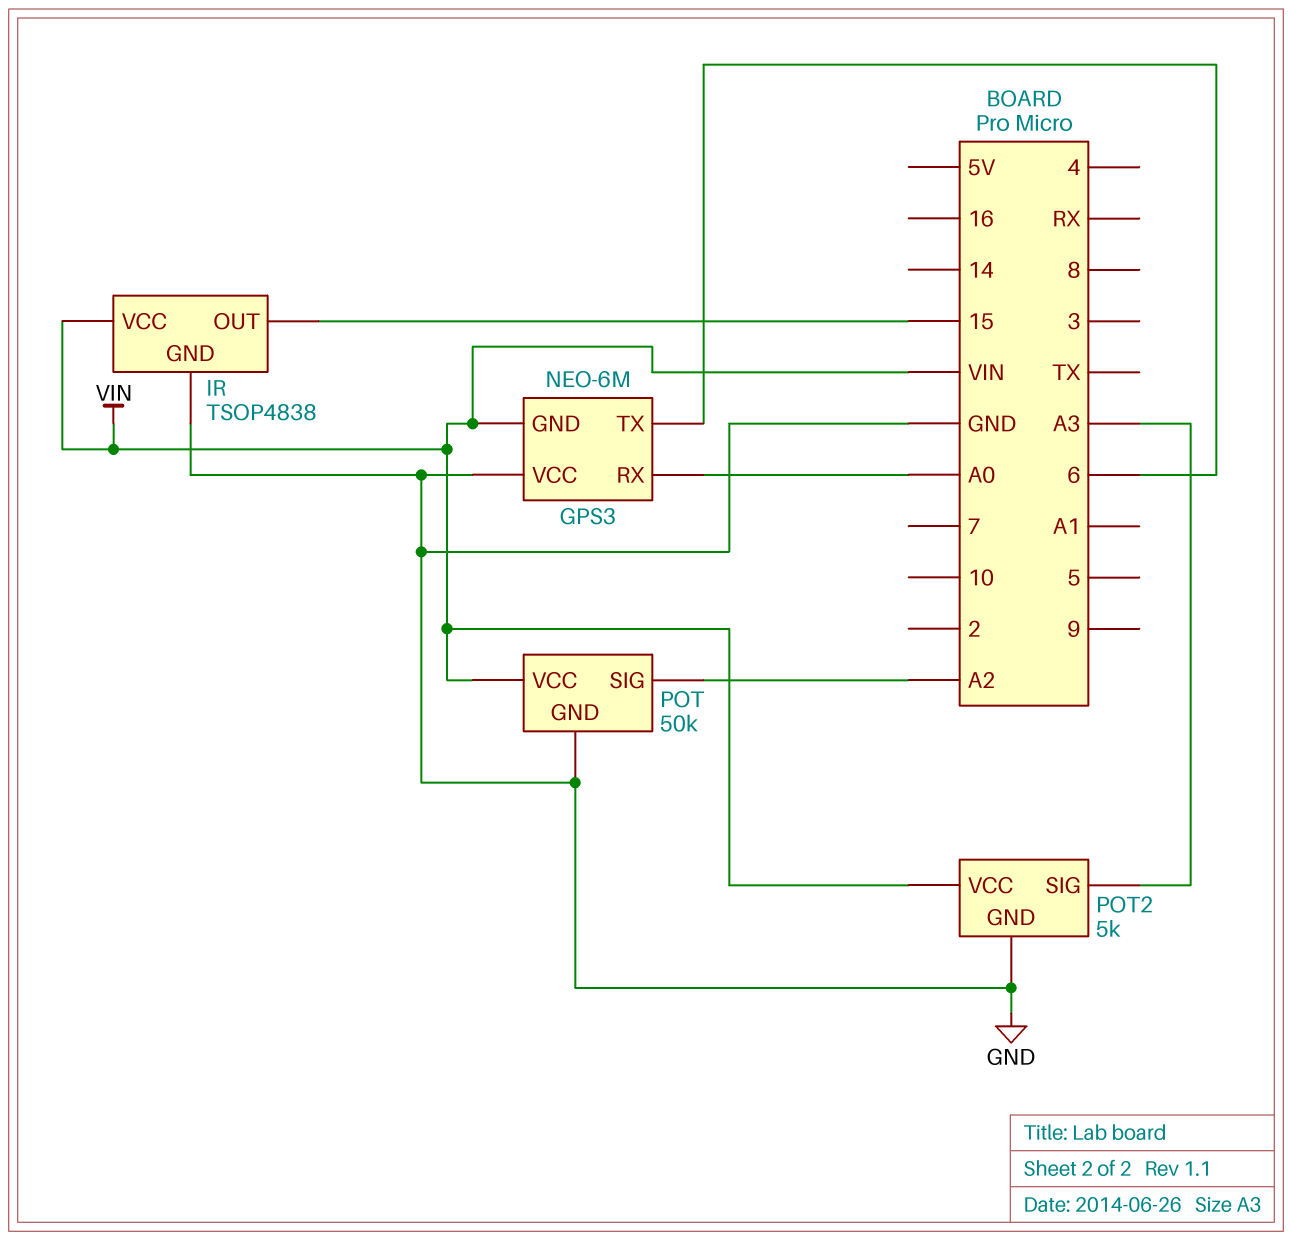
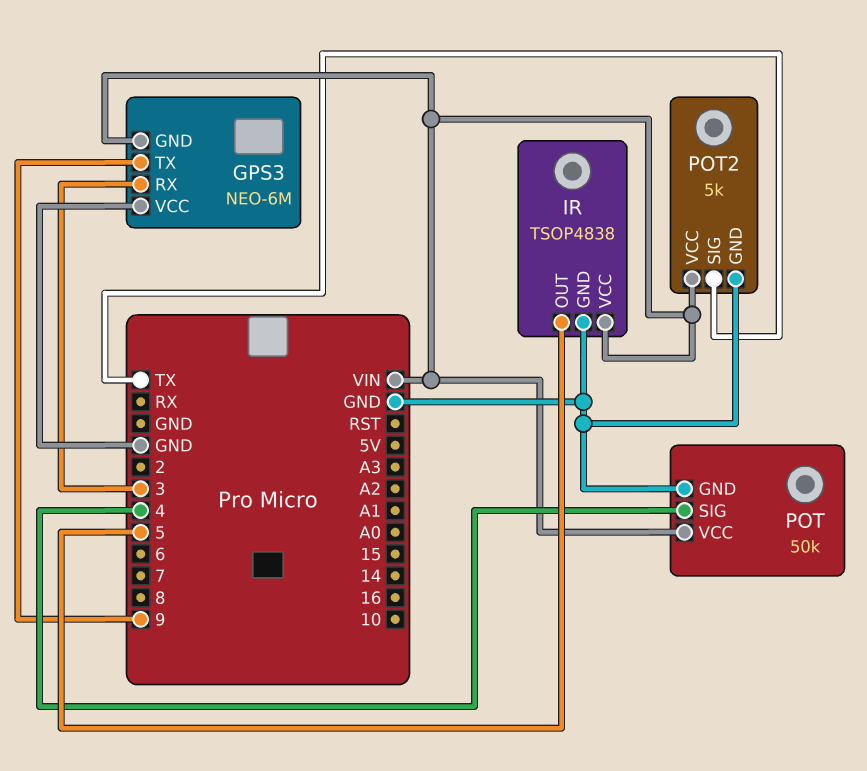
GPS3 pin RX: A0 -> 3
GPS3 pin TX: 6 -> 9
IR pin OUT: 15 -> 5
POT pin SIG: A2 -> 4
POT2 pin SIG: A3 -> TX

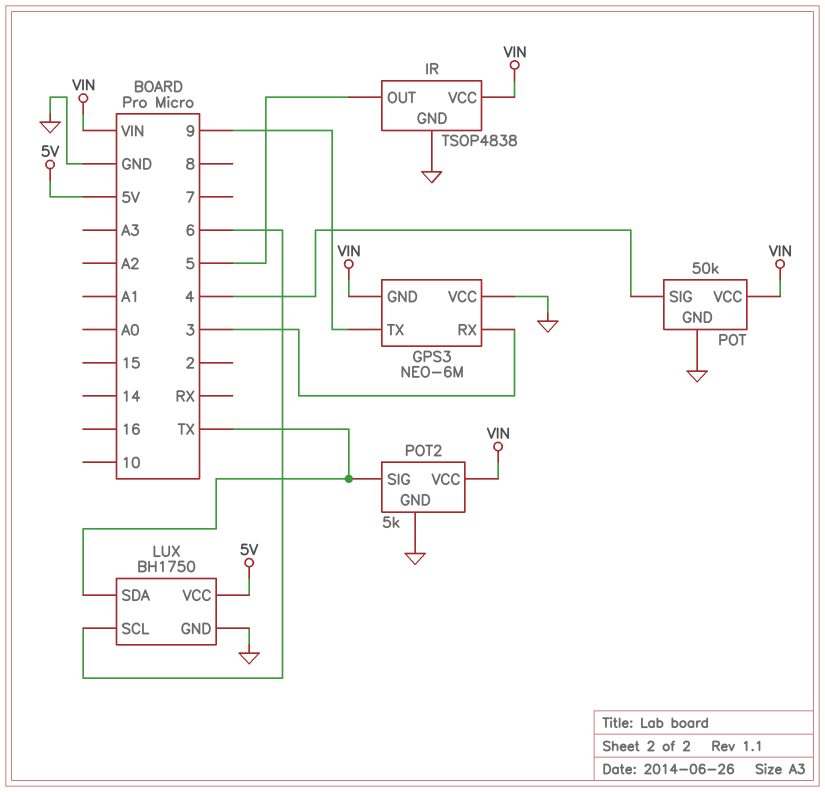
LUX: none -> BH1750
LUX pin GND: none -> GND
LUX pin SCL: none -> 6
LUX pin SDA: none -> TX
LUX pin VCC: none -> 5V

